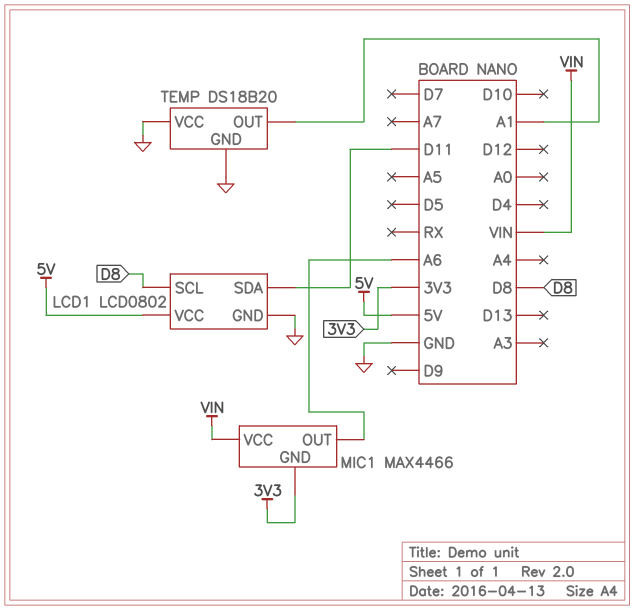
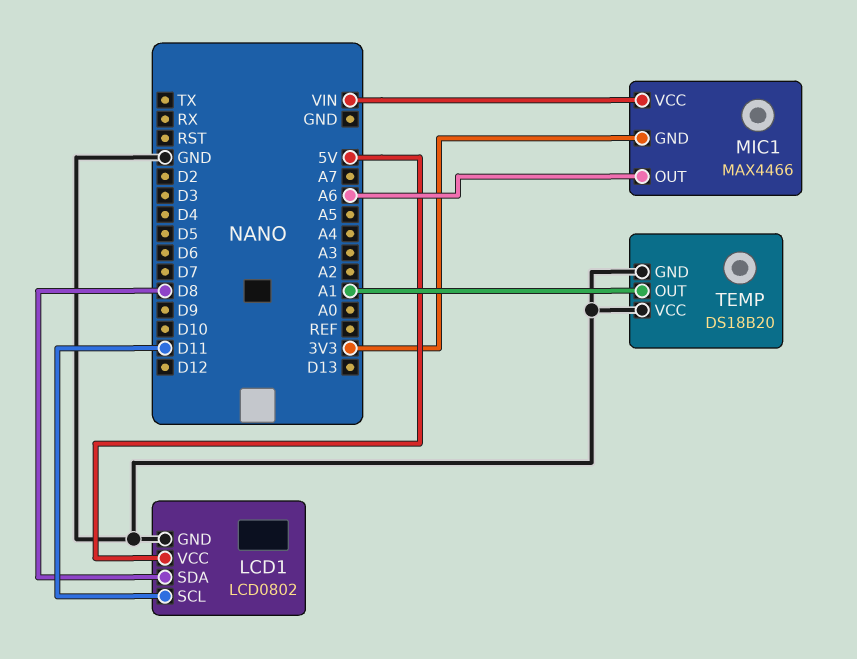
LCD1 pin SCL: D8 -> D11
LCD1 pin SDA: D11 -> D8

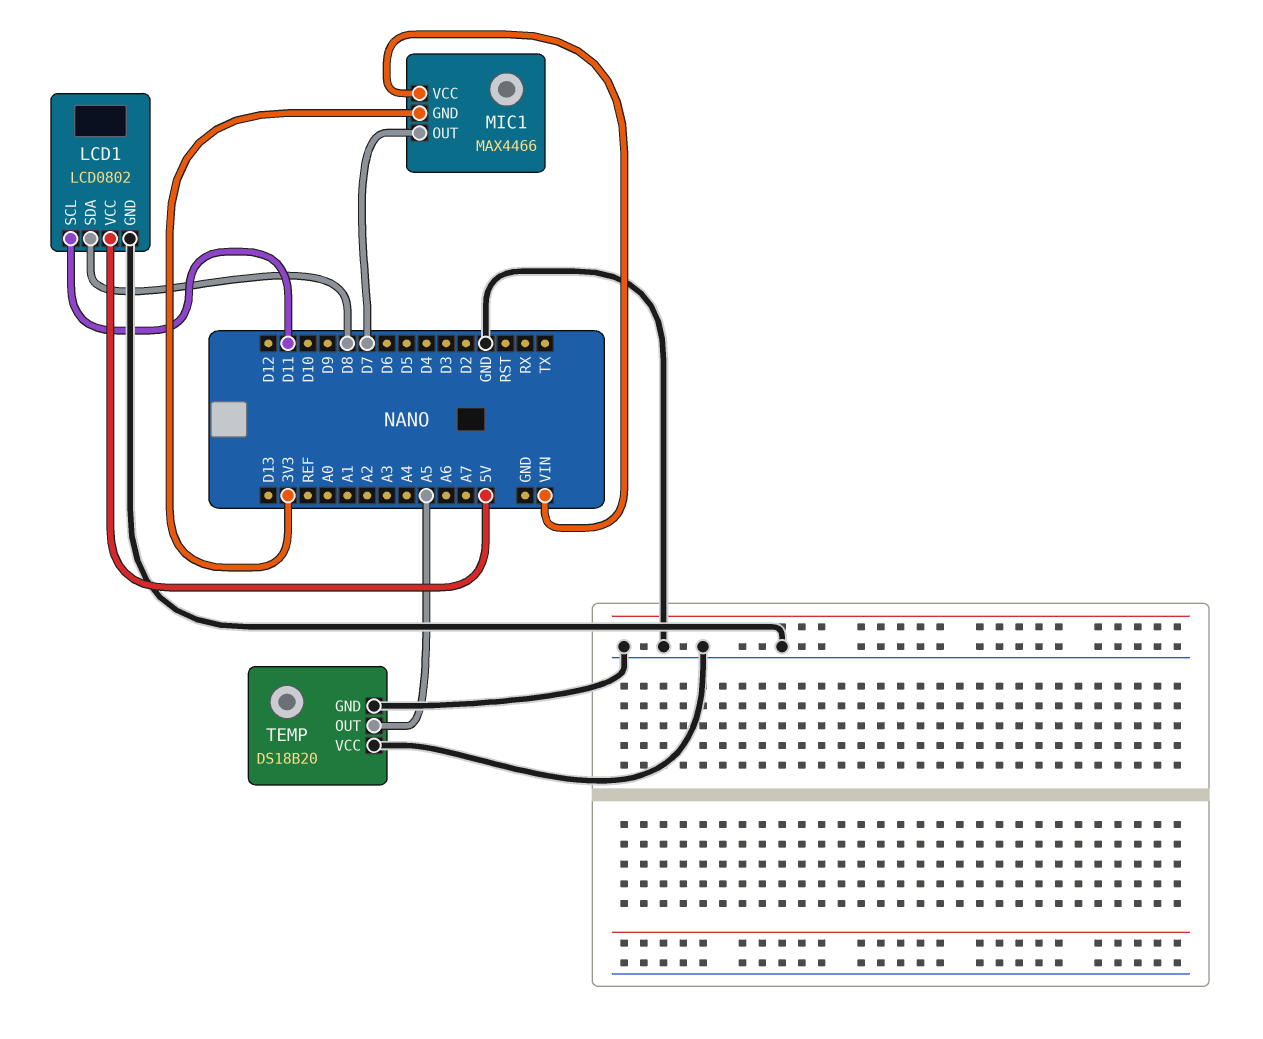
MIC1 pin OUT: A6 -> D7
TEMP pin OUT: A1 -> A5

